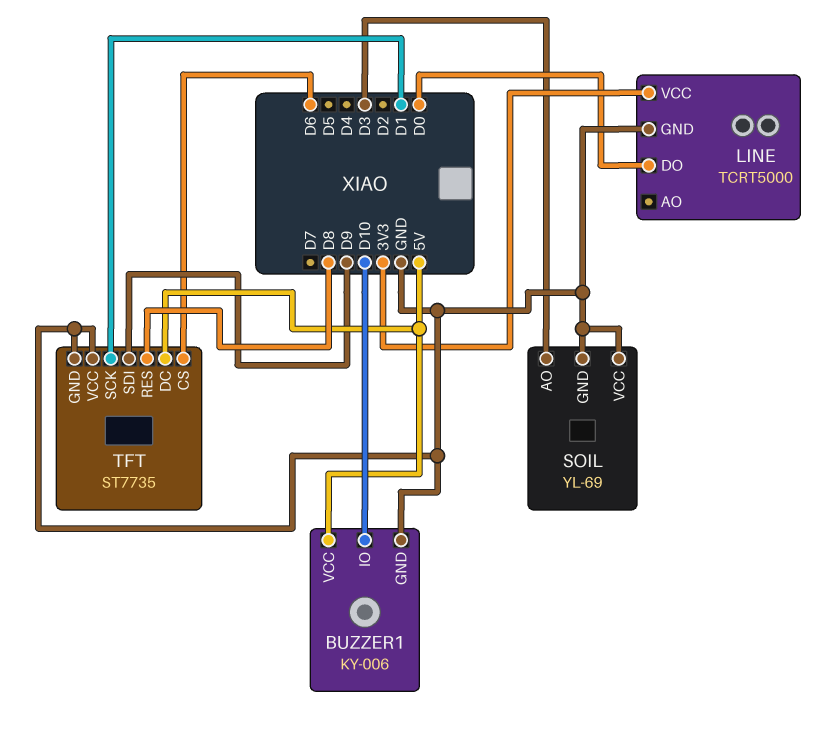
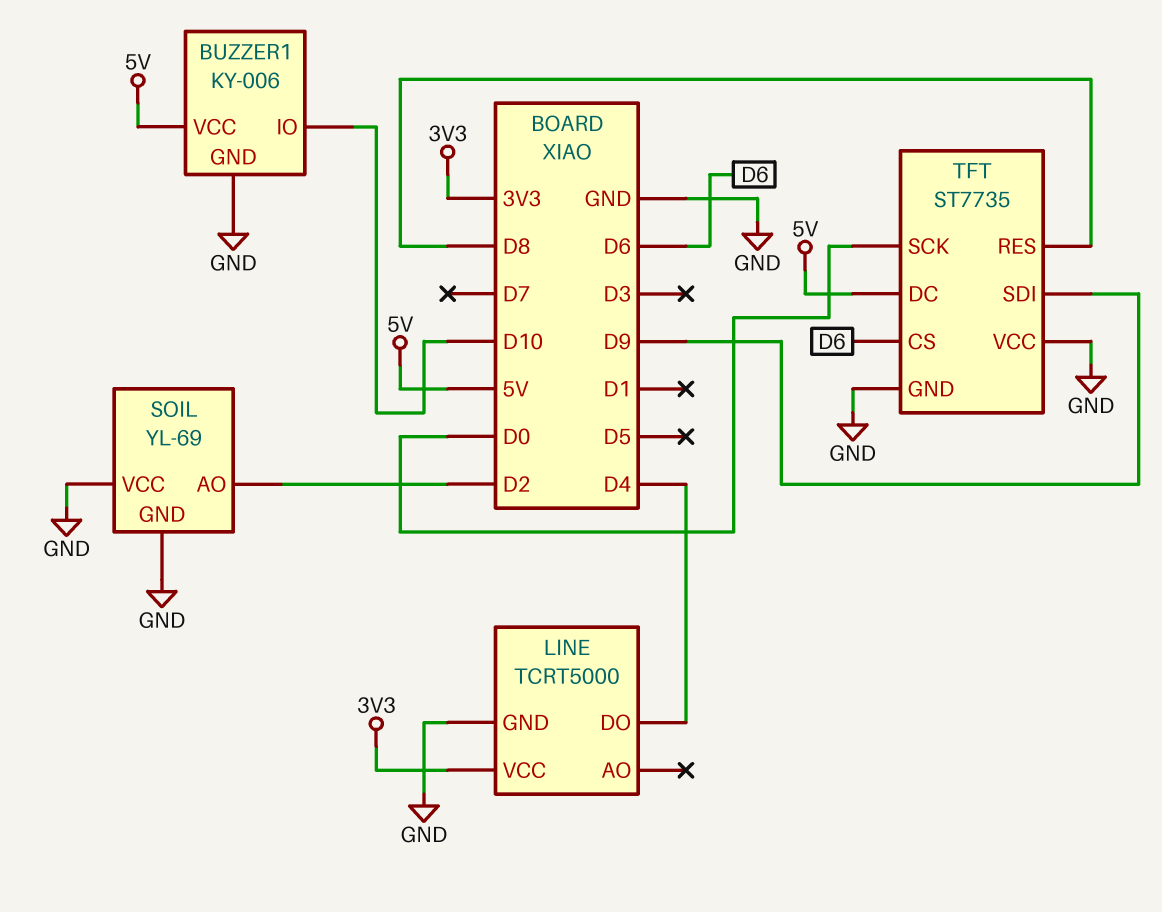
LINE pin DO: D0 -> D4
SOIL pin AO: D3 -> D2
TFT pin SCK: D1 -> D0

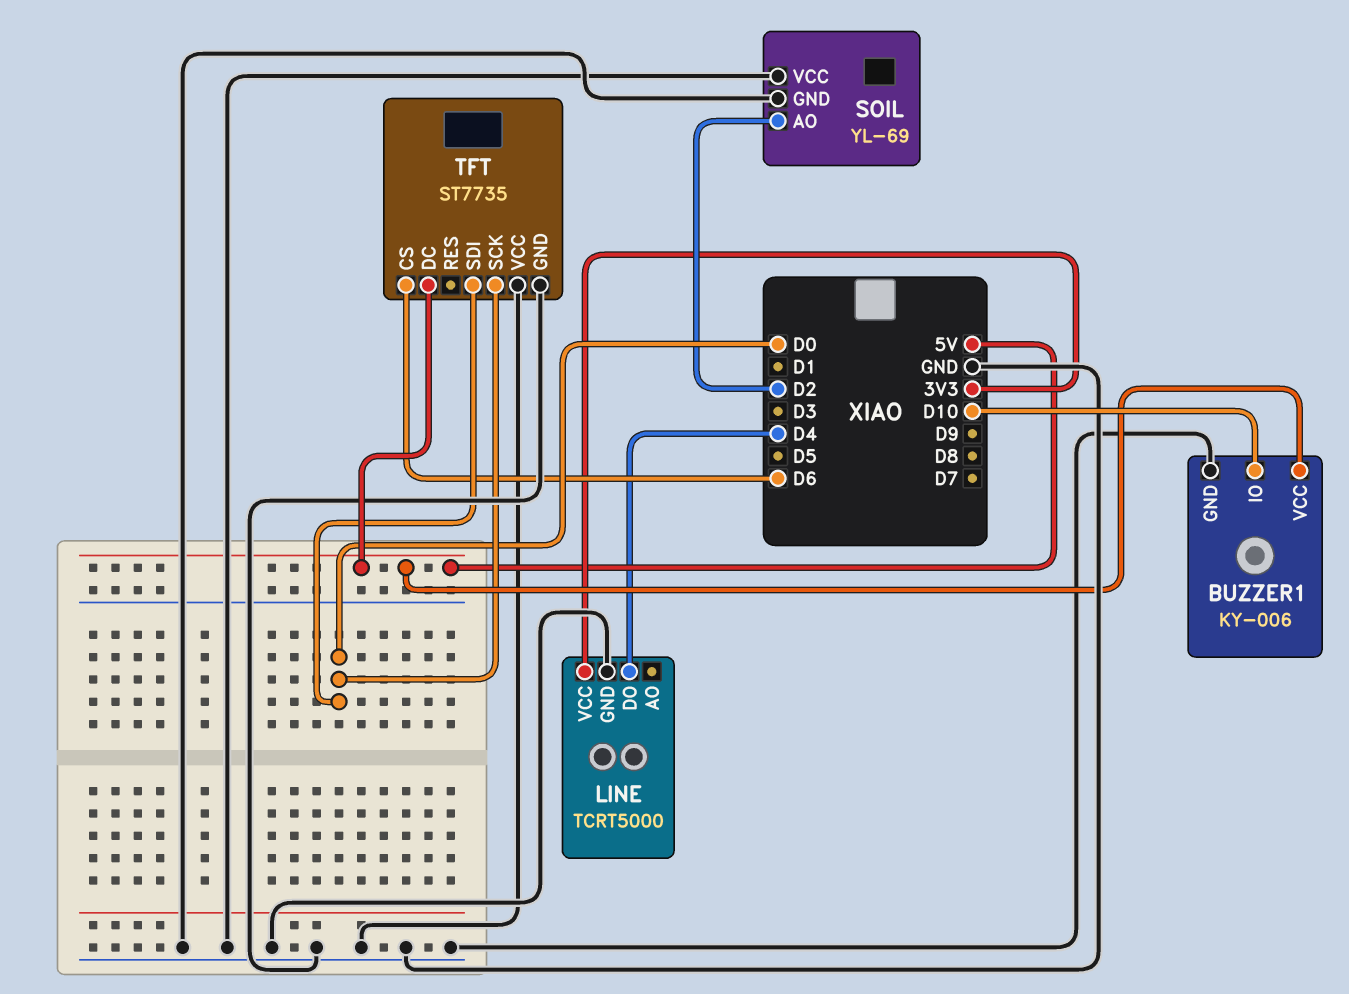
TFT pin RES: D8 -> none
TFT pin SDI: D9 -> D0

